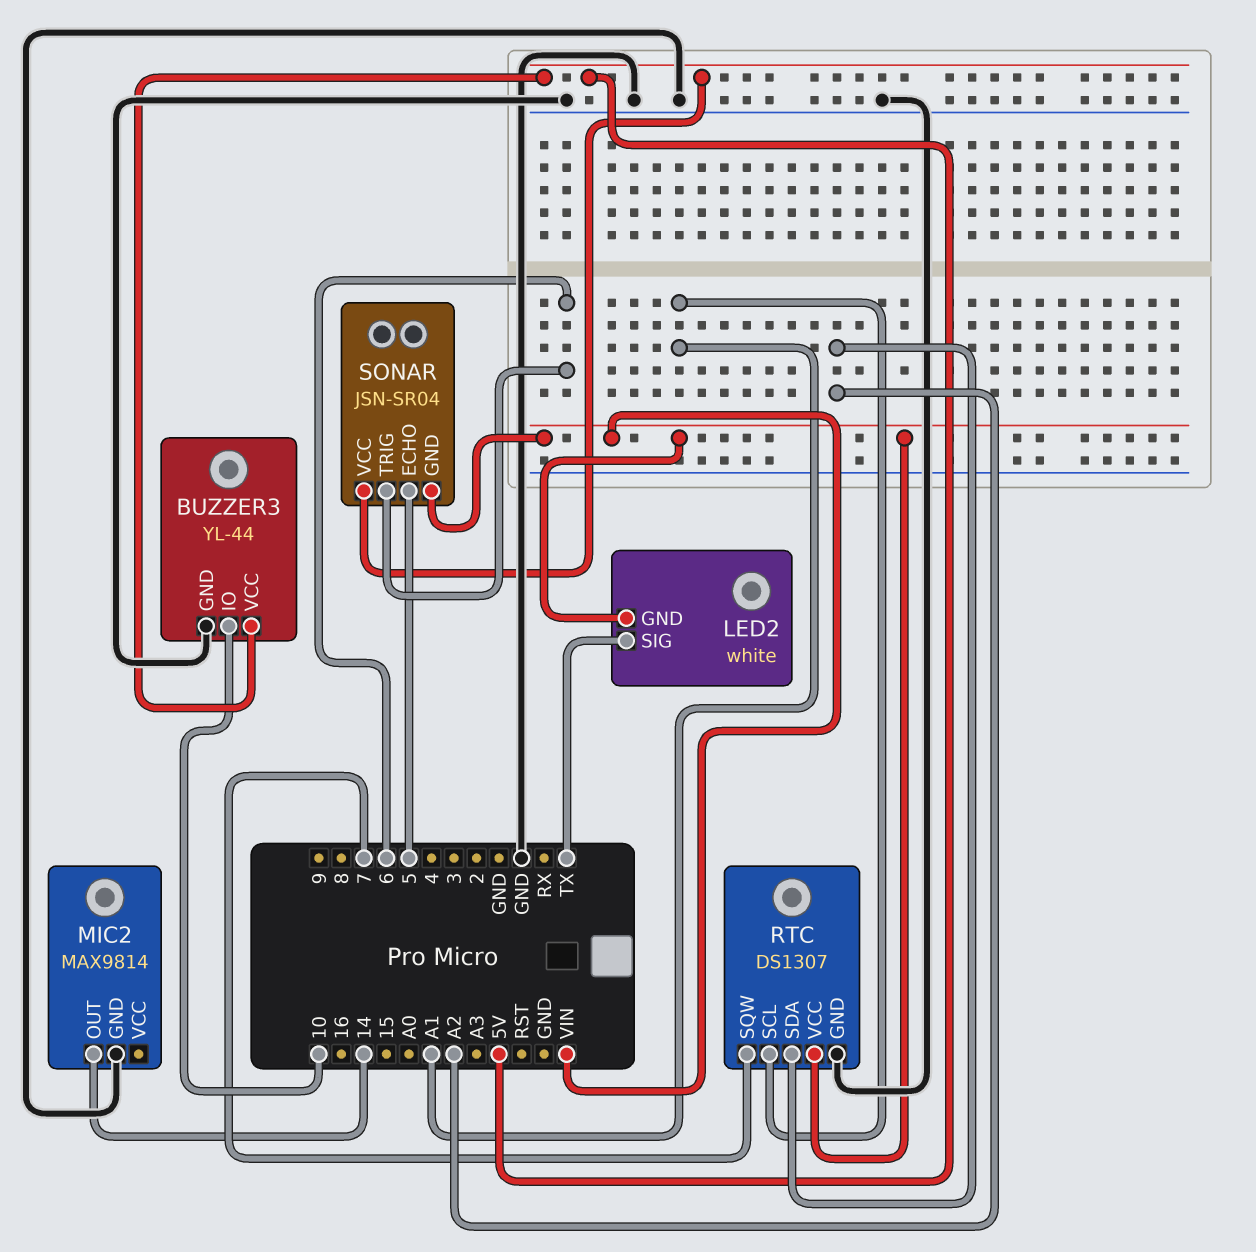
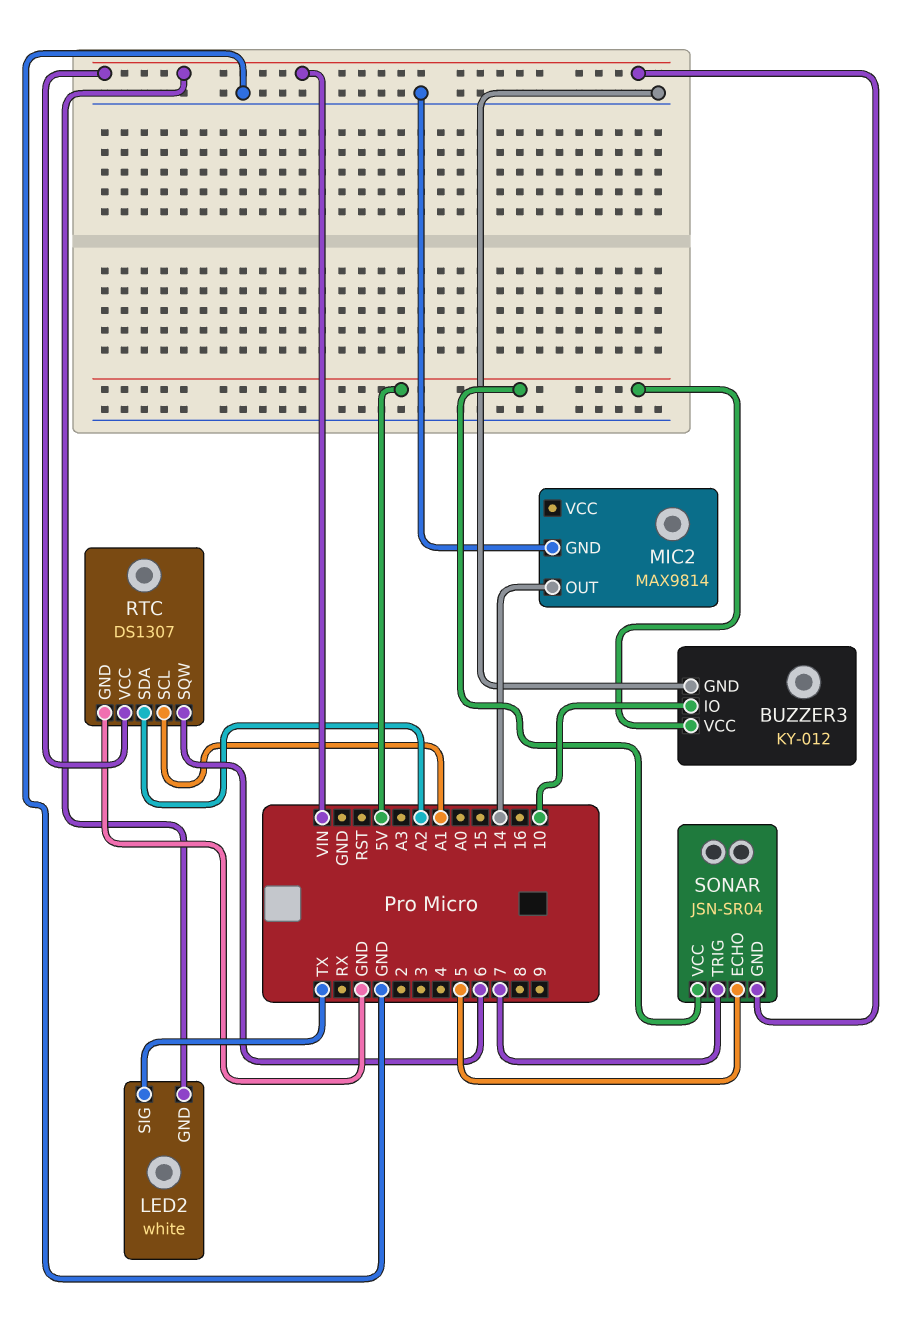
BUZZER3: YL-44 -> KY-012
RTC pin SQW: 7 -> 6
SONAR pin TRIG: 6 -> 7

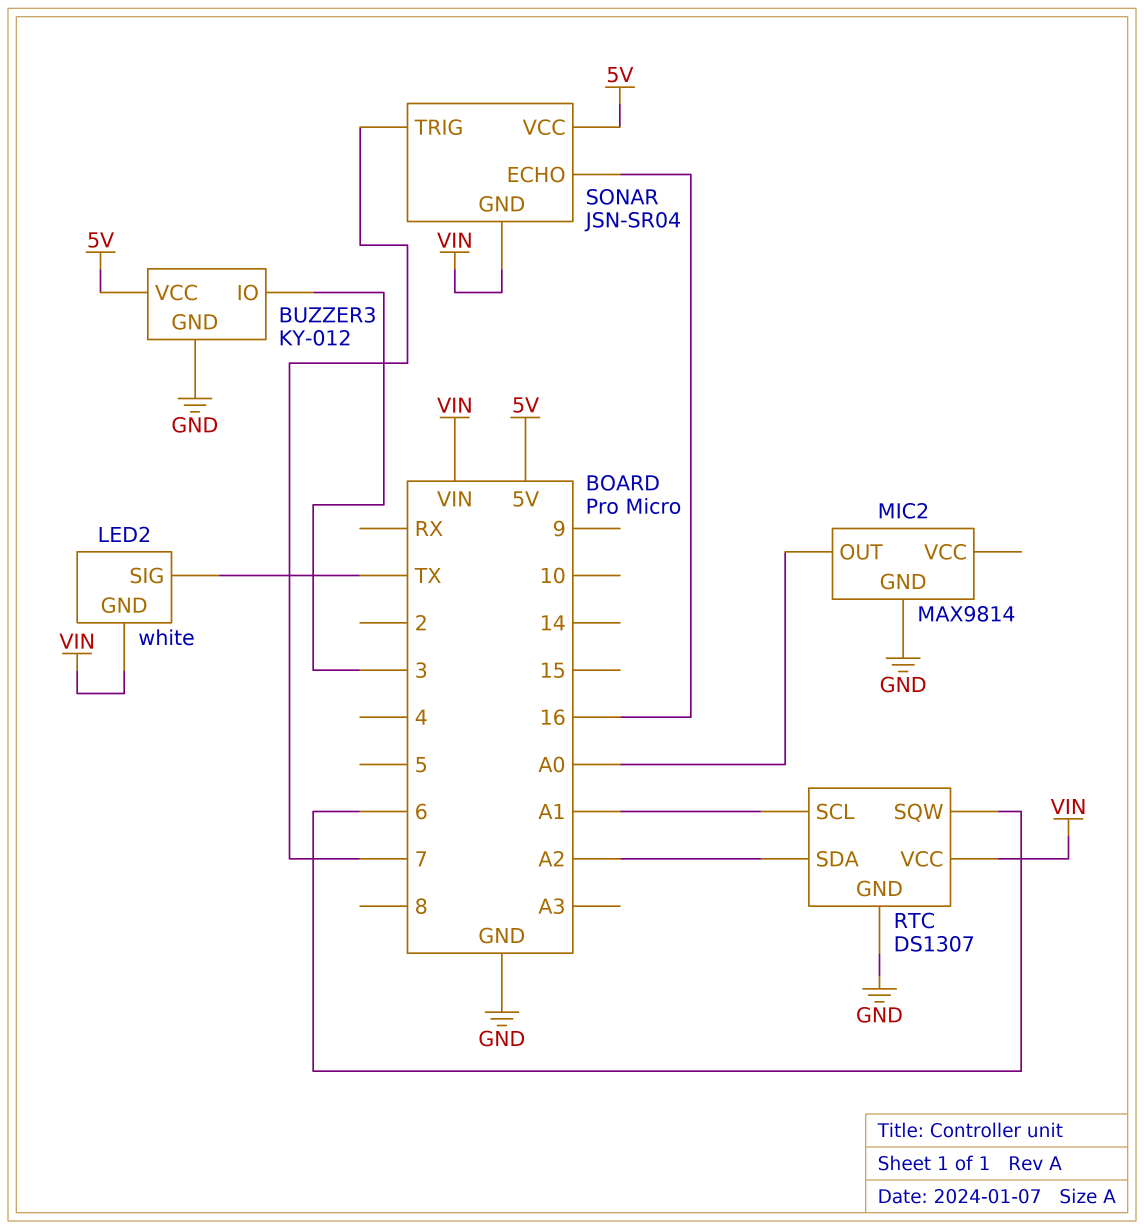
BUZZER3 pin IO: 10 -> 3
MIC2 pin OUT: 14 -> A0
SONAR pin ECHO: 5 -> 16

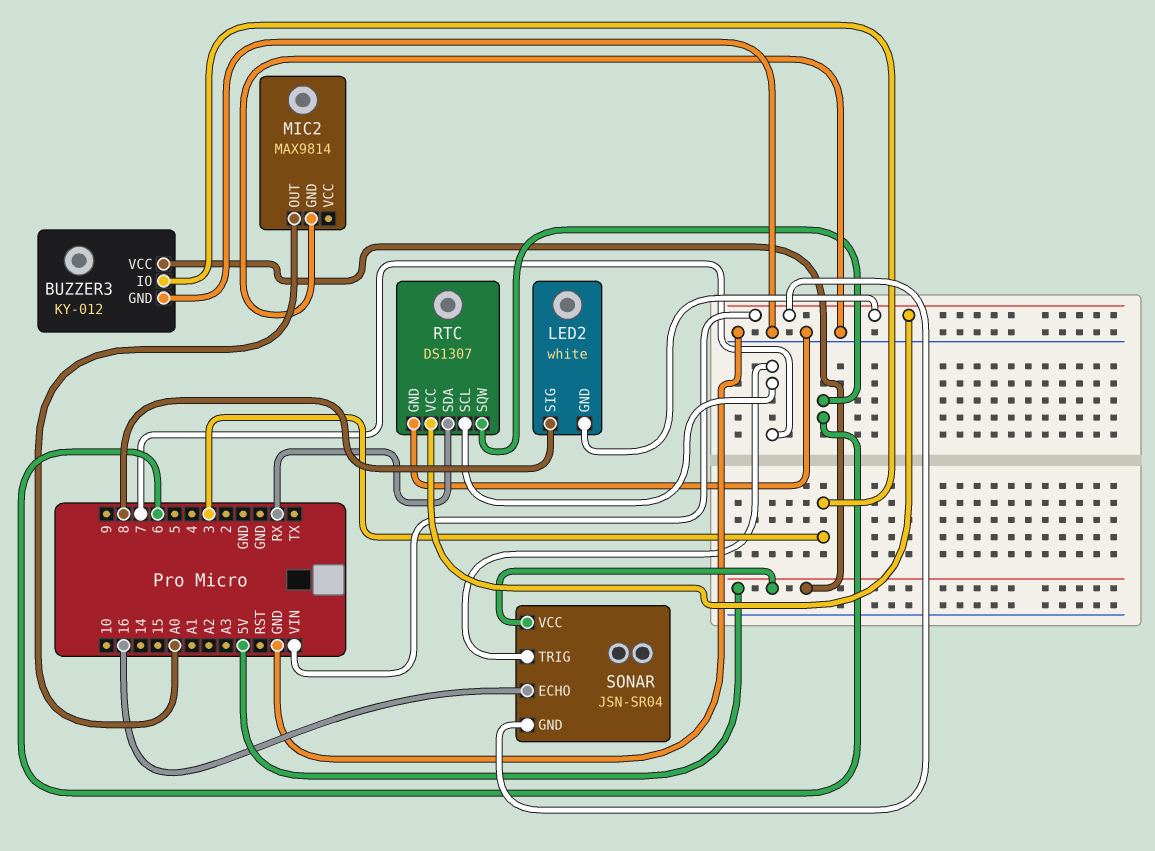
LED2 pin SIG: TX -> 8
RTC pin SCL: A1 -> 7
RTC pin SDA: A2 -> RX

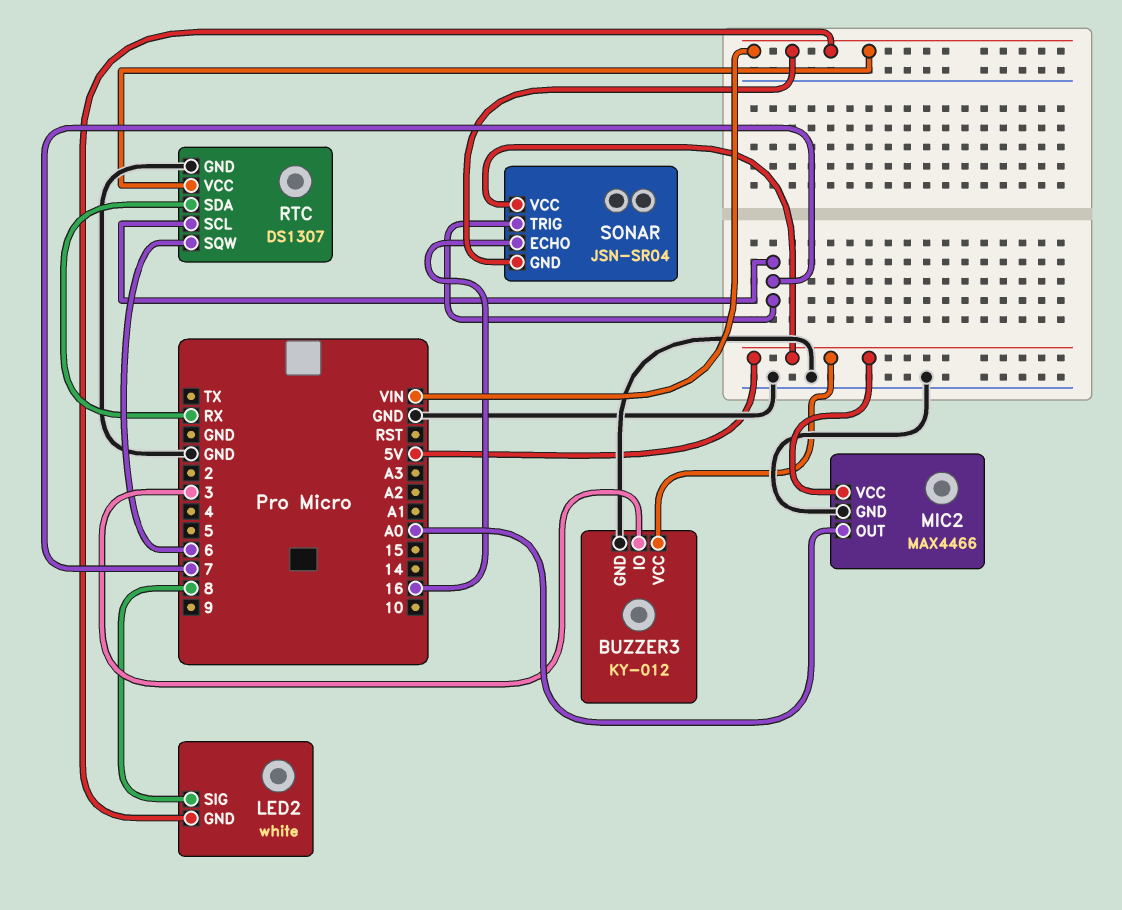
MIC2: MAX9814 -> MAX4466
MIC2 pin VCC: none -> 5V

